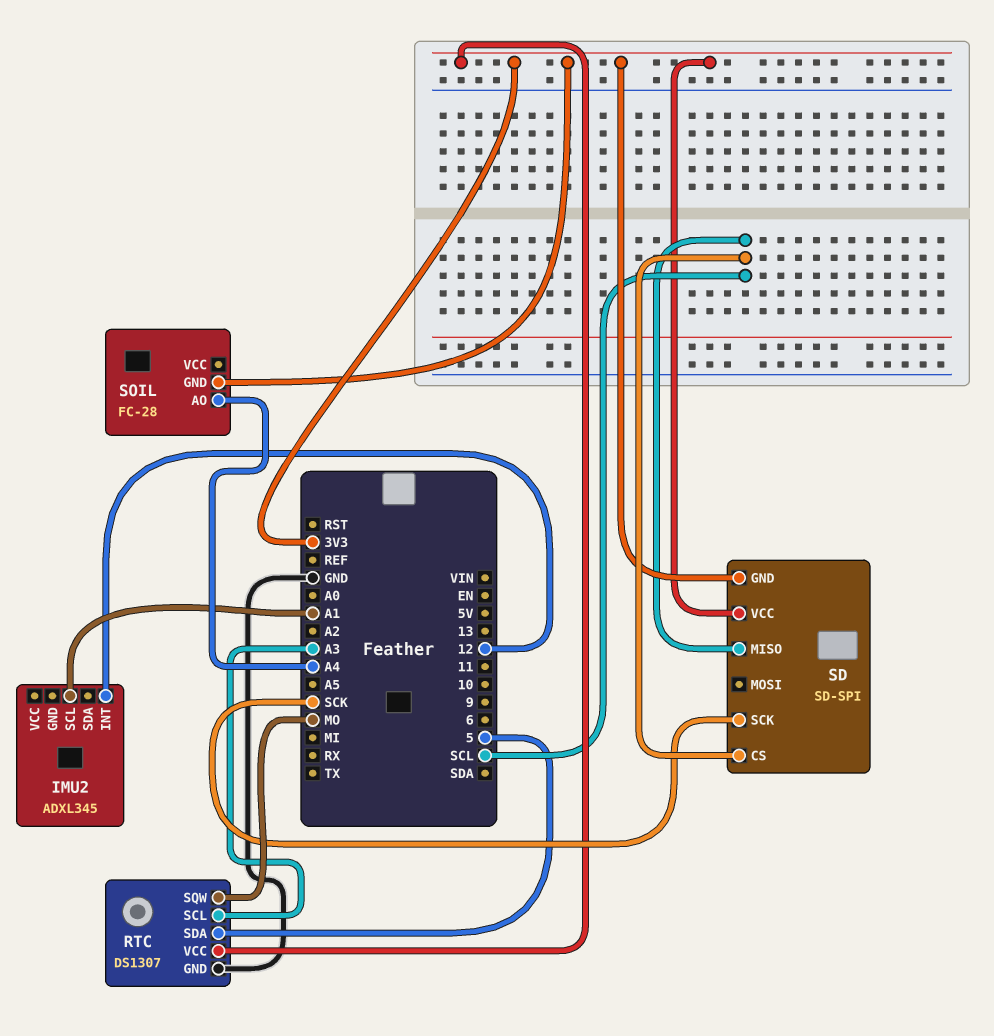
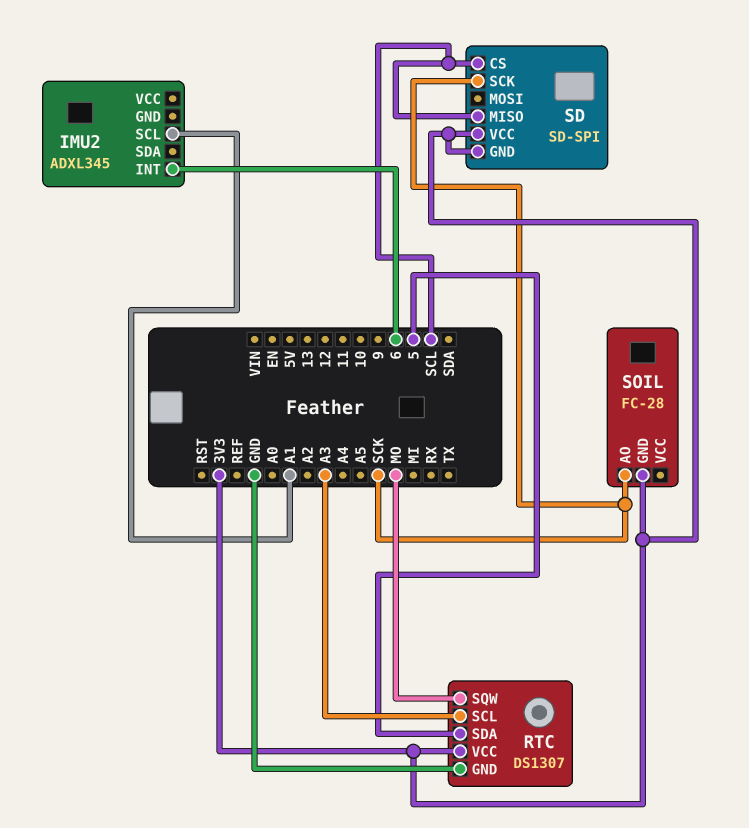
IMU2 pin INT: 12 -> 6
SOIL pin AO: A4 -> SCK

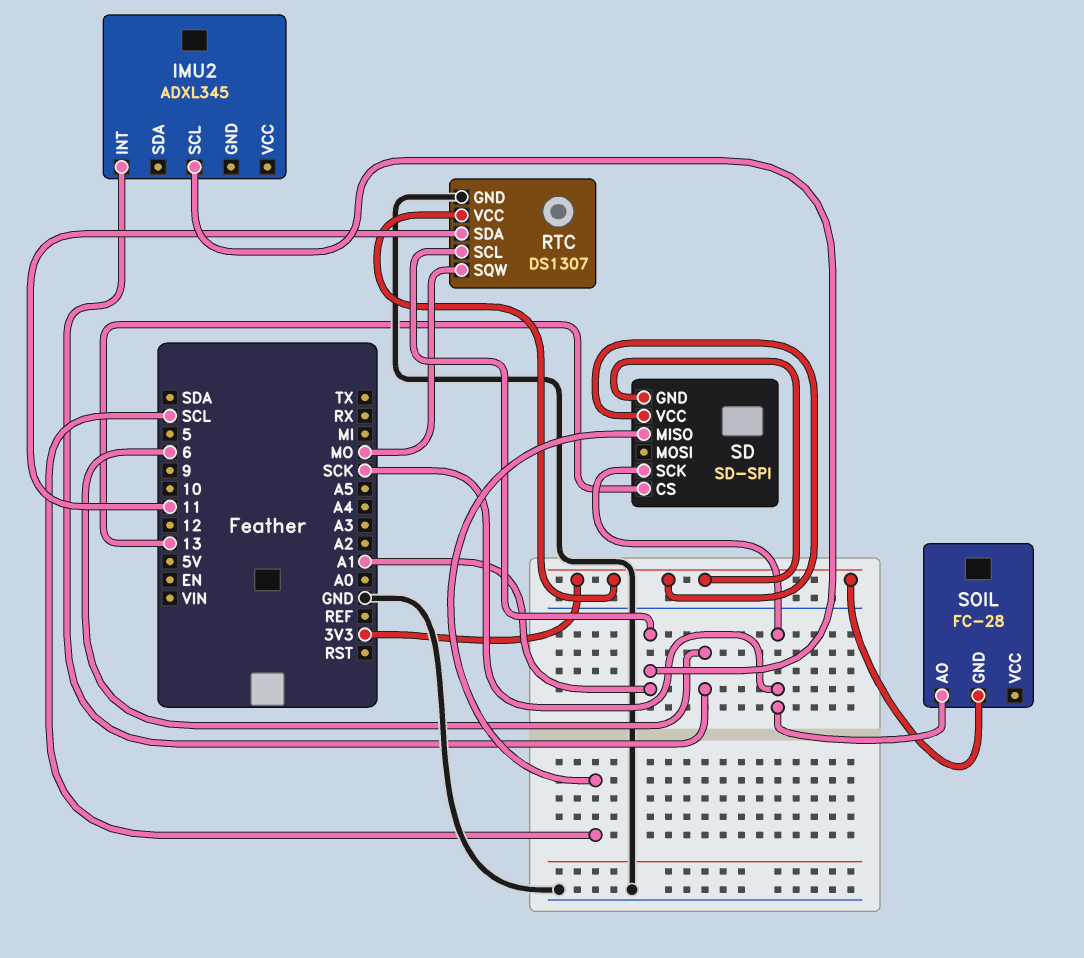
RTC pin SCL: A3 -> A1
RTC pin SDA: 5 -> 11
SD pin CS: SCL -> 13

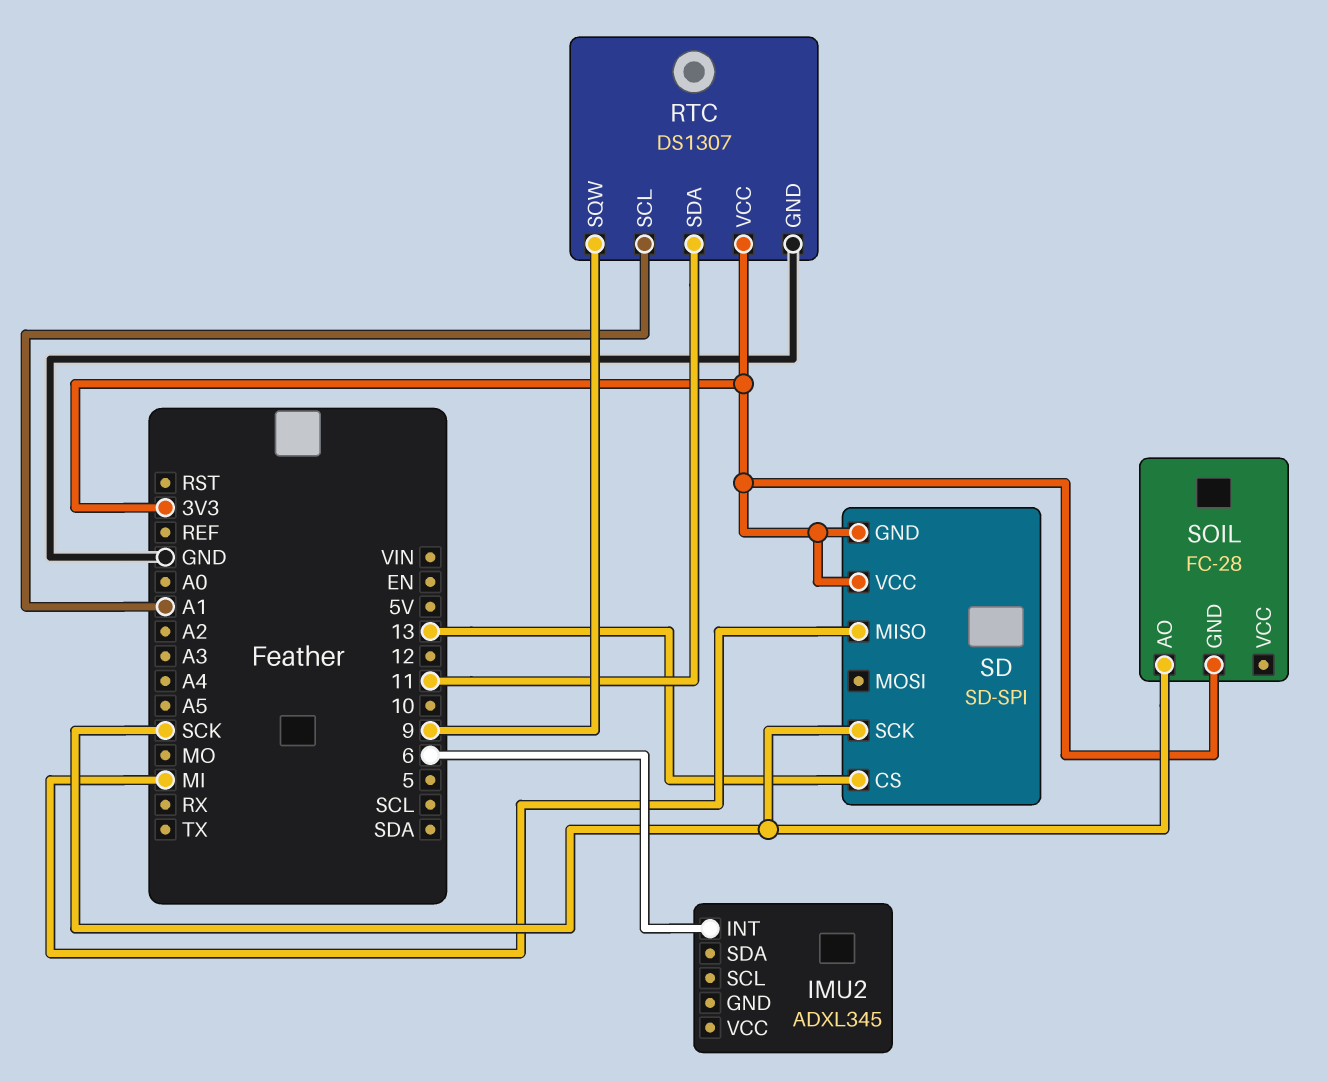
IMU2 pin SCL: A1 -> none
RTC pin SQW: MO -> 9
SD pin MISO: SCL -> MI

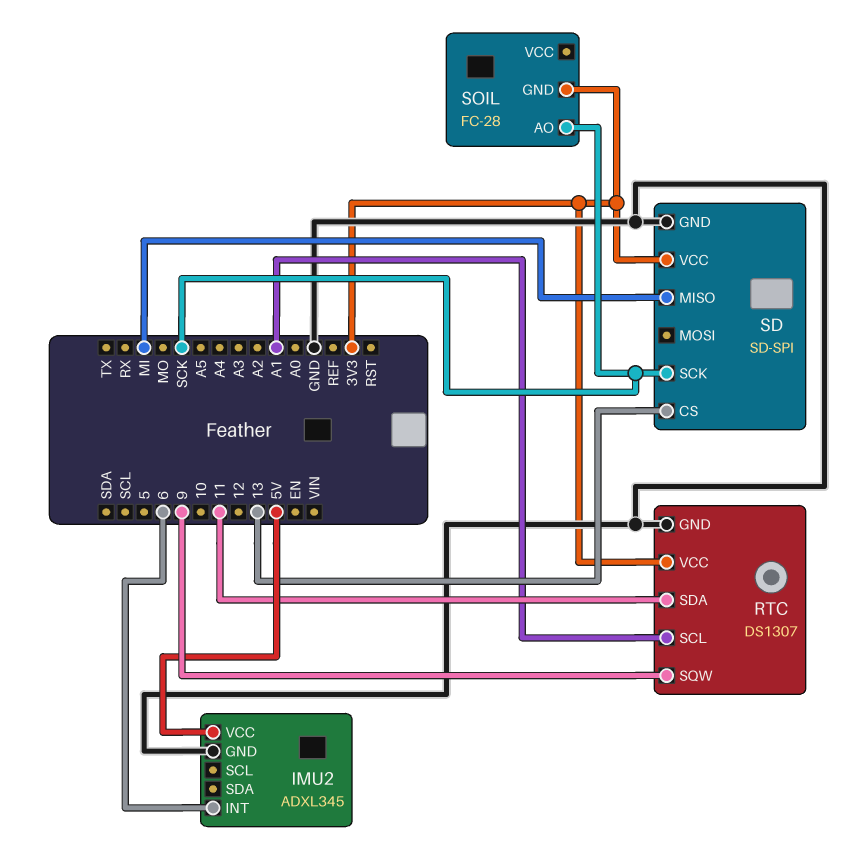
IMU2 pin GND: none -> GND
IMU2 pin VCC: none -> 5V
SD pin GND: 3V3 -> GND

